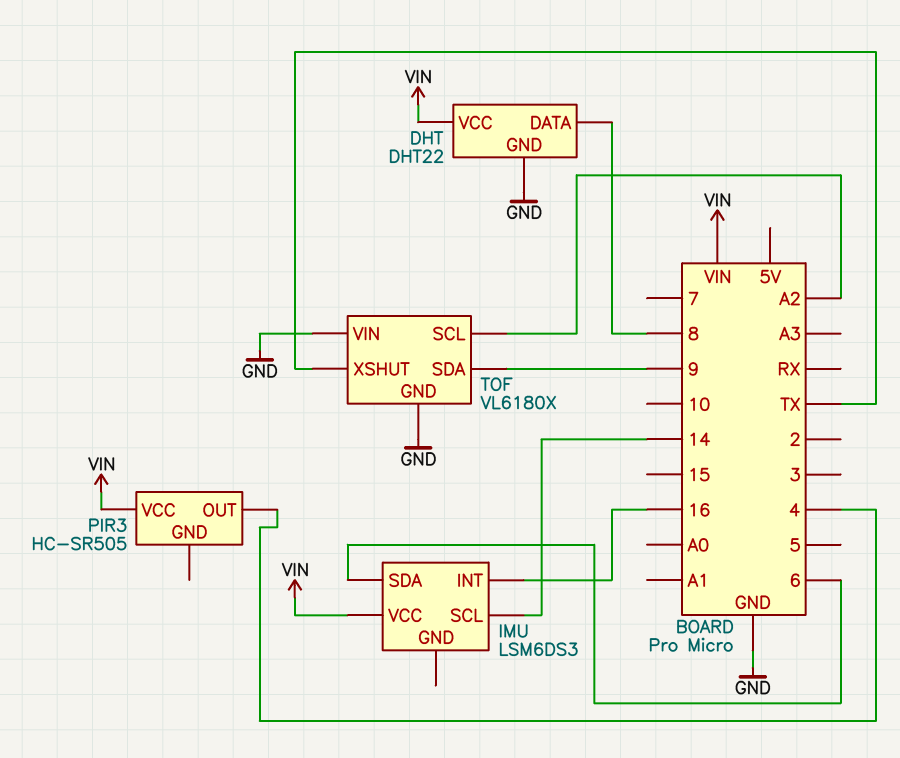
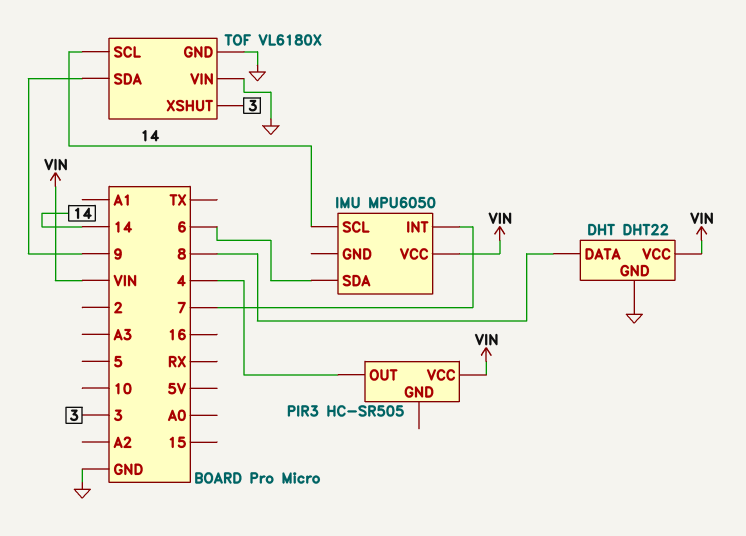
IMU: LSM6DS3 -> MPU6050
IMU pin INT: 16 -> 7
TOF pin SCL: A2 -> 14
TOF pin XSHUT: TX -> 3

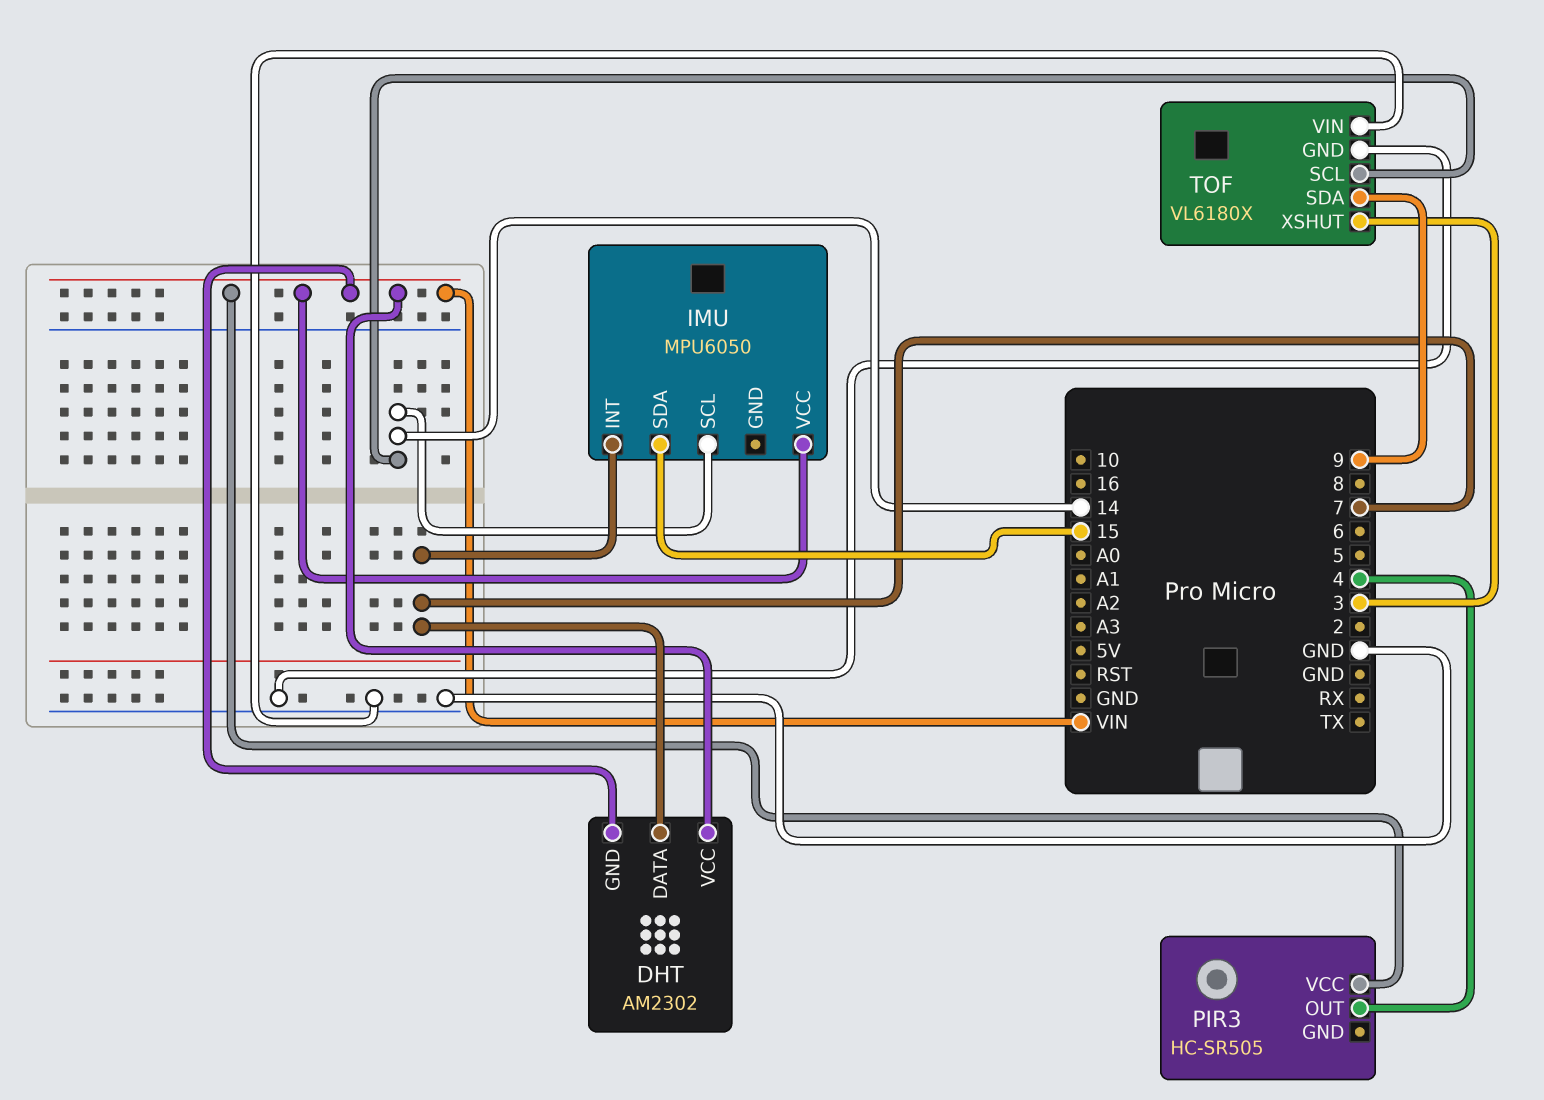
DHT: DHT22 -> AM2302
DHT pin DATA: 8 -> 7
DHT pin GND: GND -> VIN
IMU pin SDA: 6 -> 15

